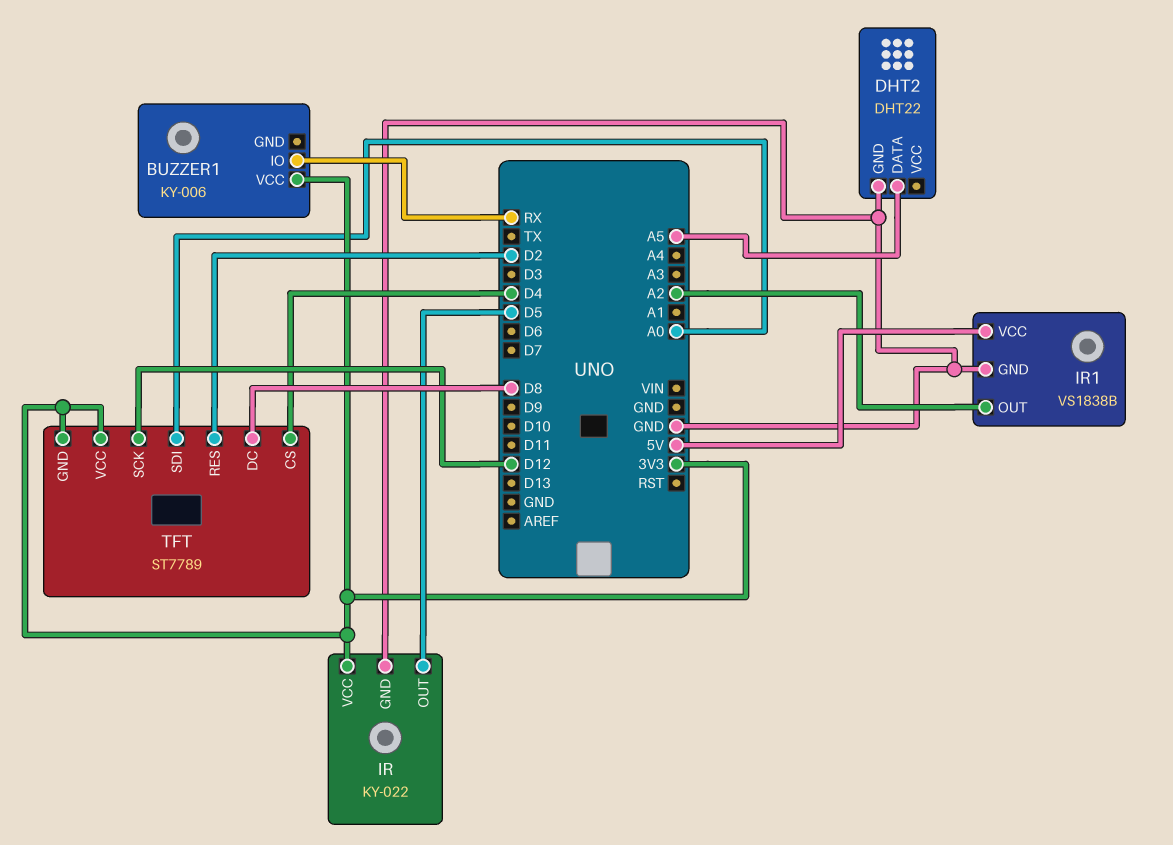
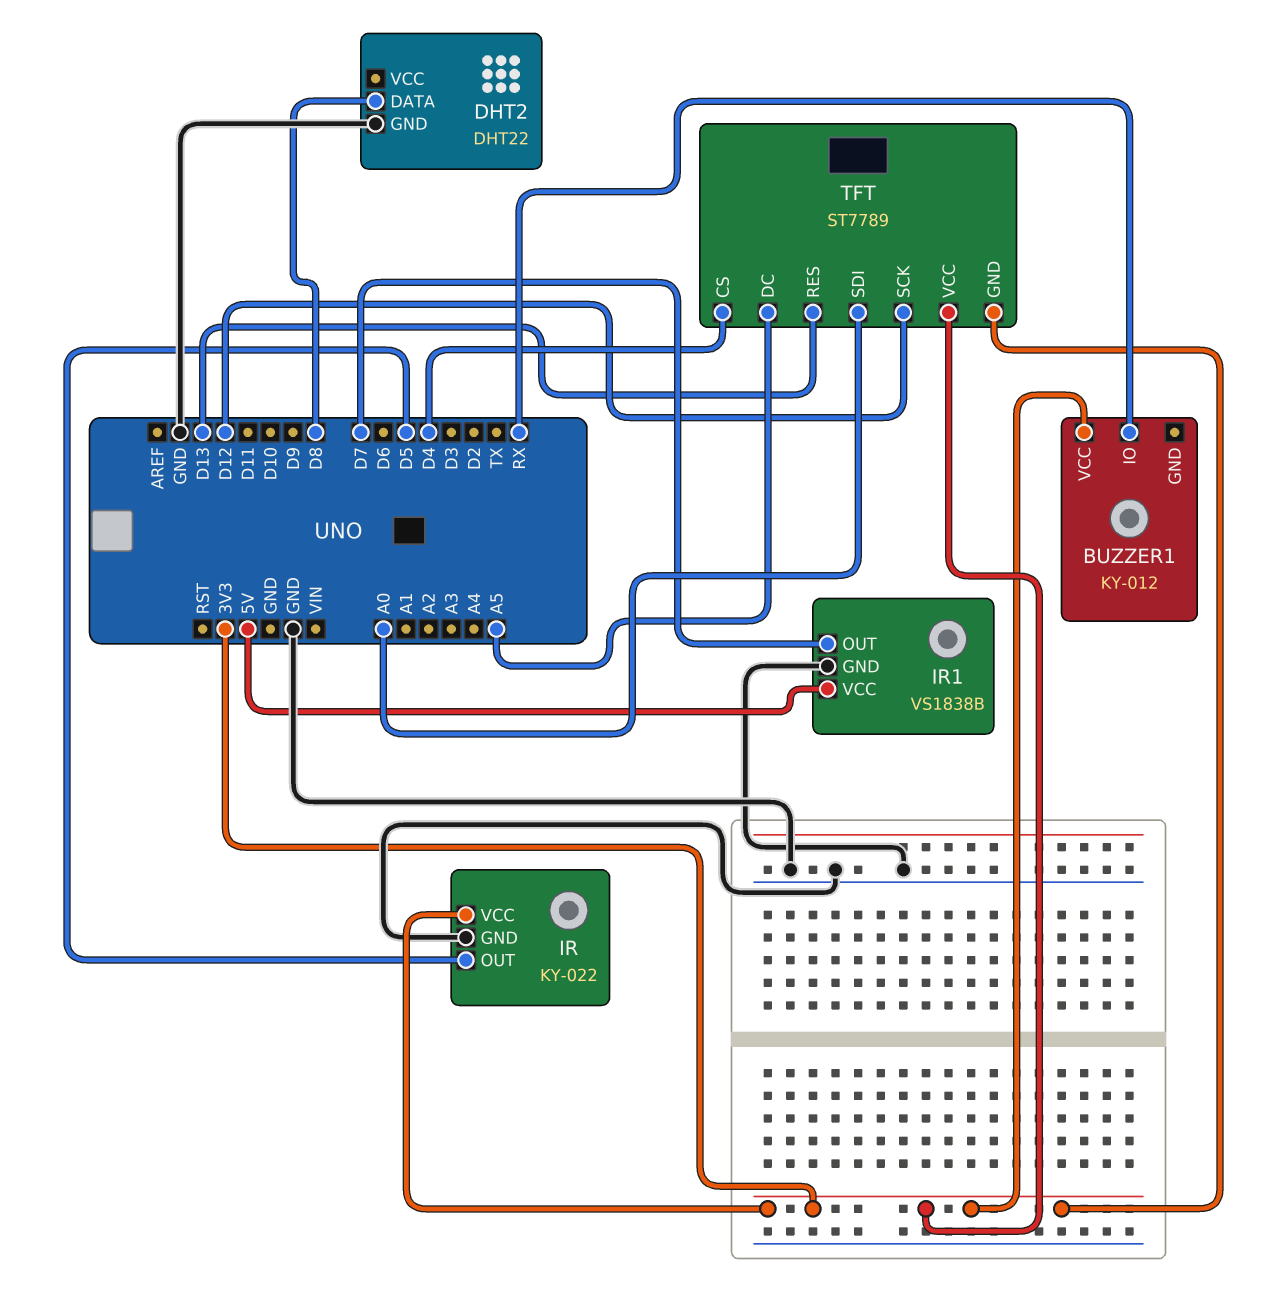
BUZZER1: KY-006 -> KY-012
DHT2 pin DATA: A5 -> D8
IR1 pin OUT: A2 -> D7
TFT pin DC: D8 -> A5
TFT pin RES: D2 -> D13

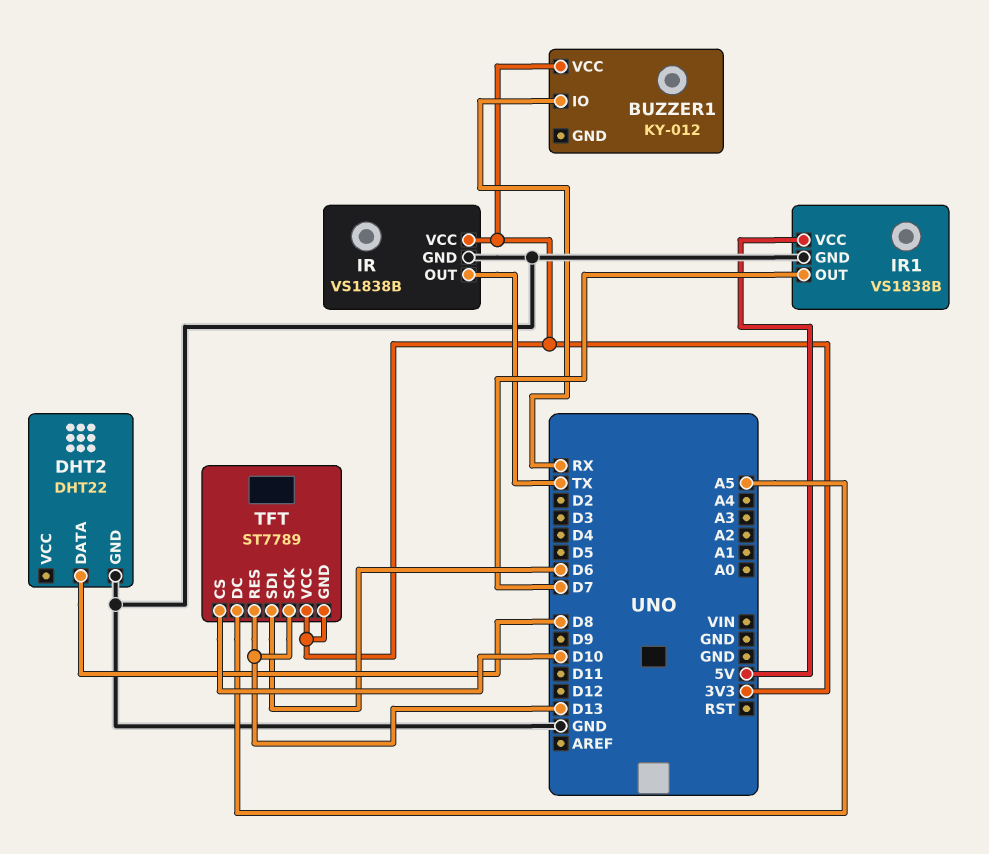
IR: KY-022 -> VS1838B
IR pin OUT: D5 -> TX
TFT pin CS: D4 -> D10
TFT pin SCK: D12 -> D13
TFT pin SDI: A0 -> D6

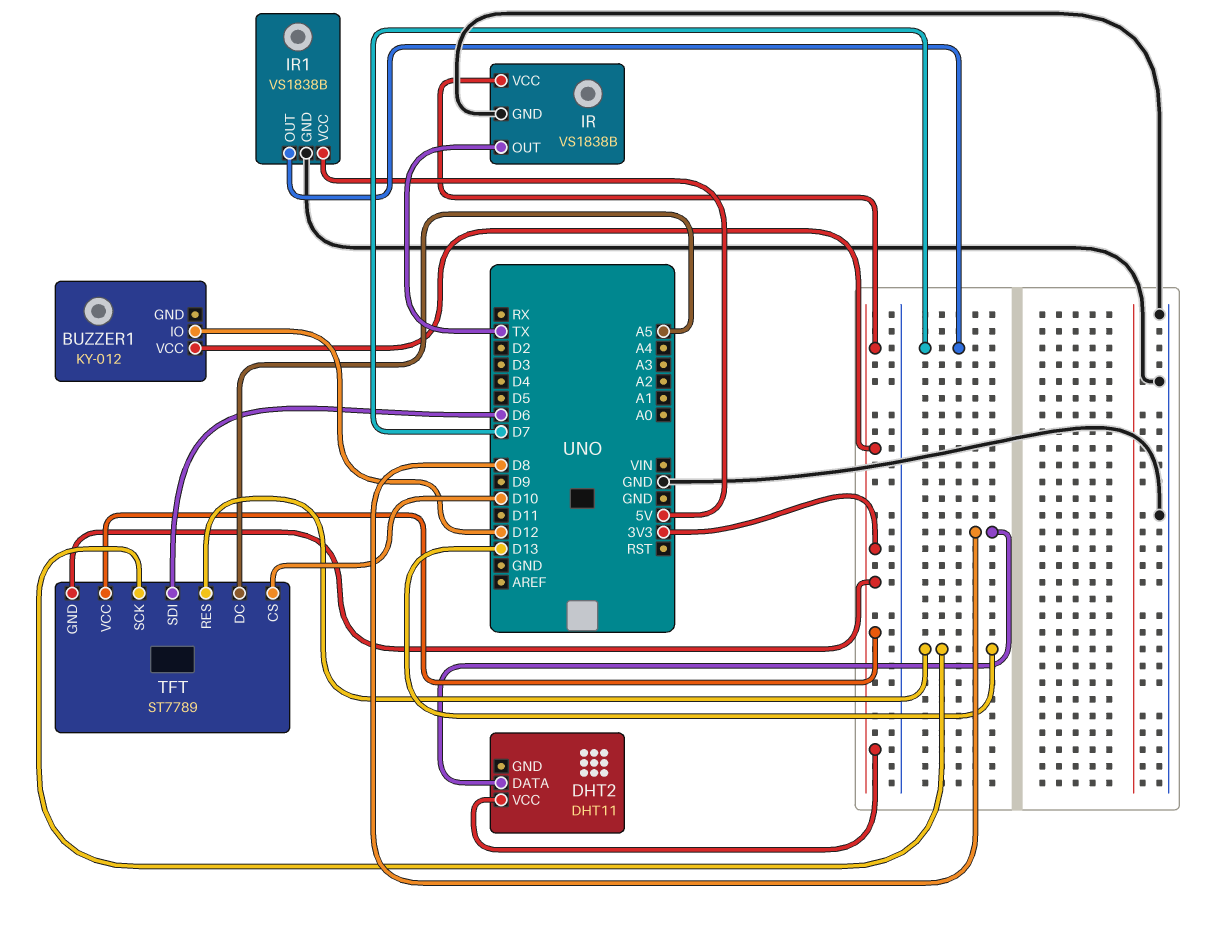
BUZZER1 pin IO: RX -> D12
DHT2: DHT22 -> DHT11
DHT2 pin GND: GND -> none
DHT2 pin VCC: none -> 3V3

